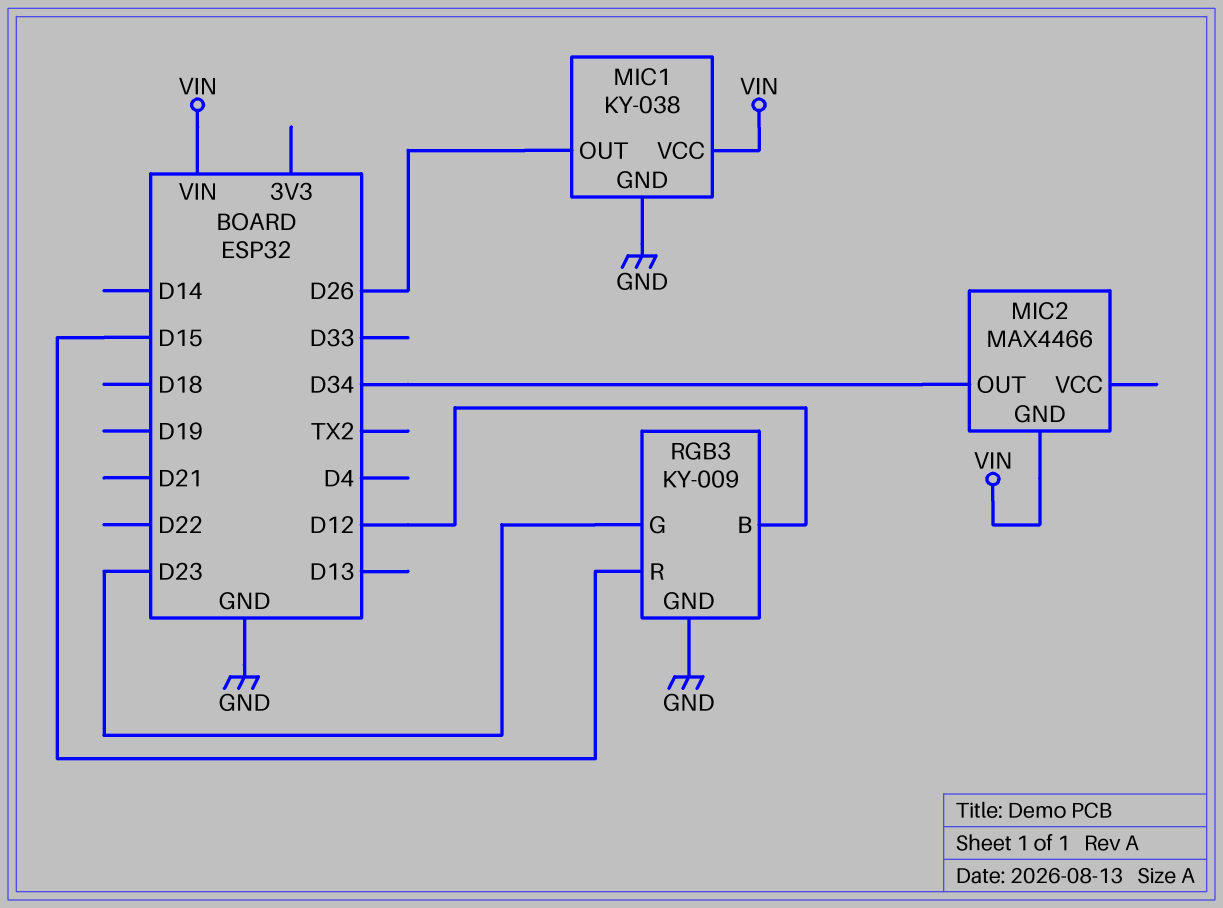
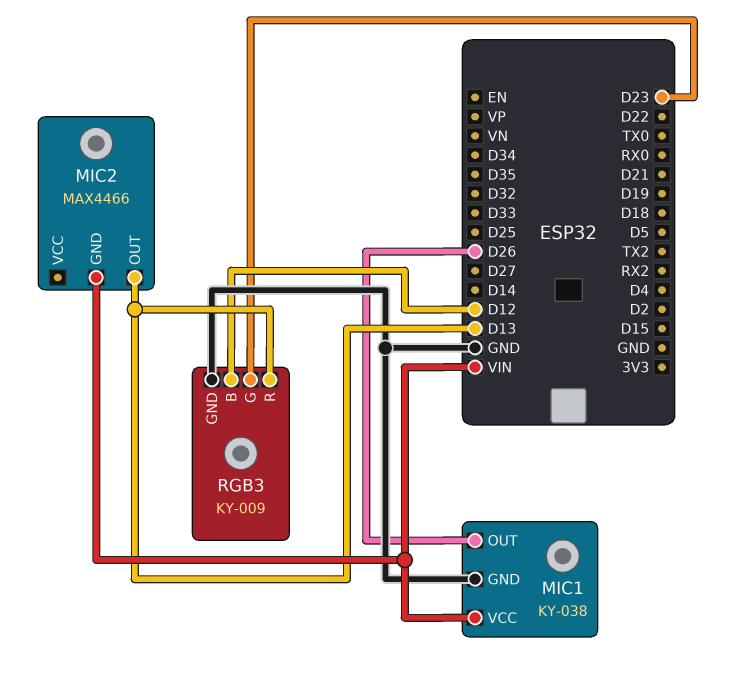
MIC2 pin OUT: D34 -> D13
RGB3 pin R: D15 -> D13

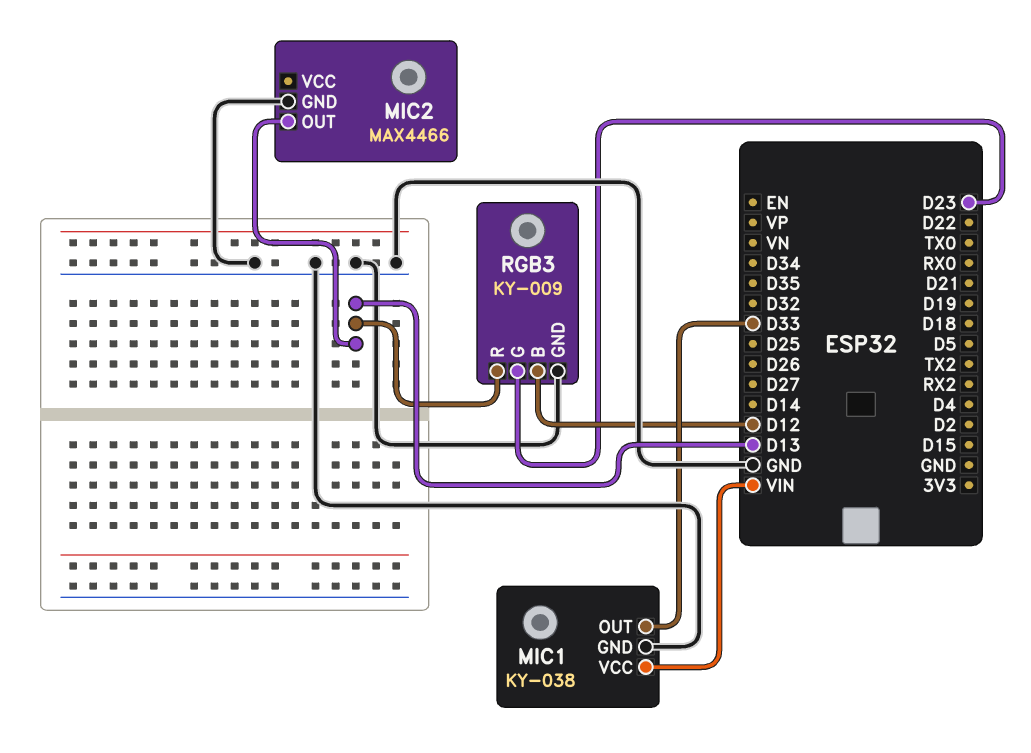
MIC1 pin OUT: D26 -> D33
MIC2 pin GND: VIN -> GND

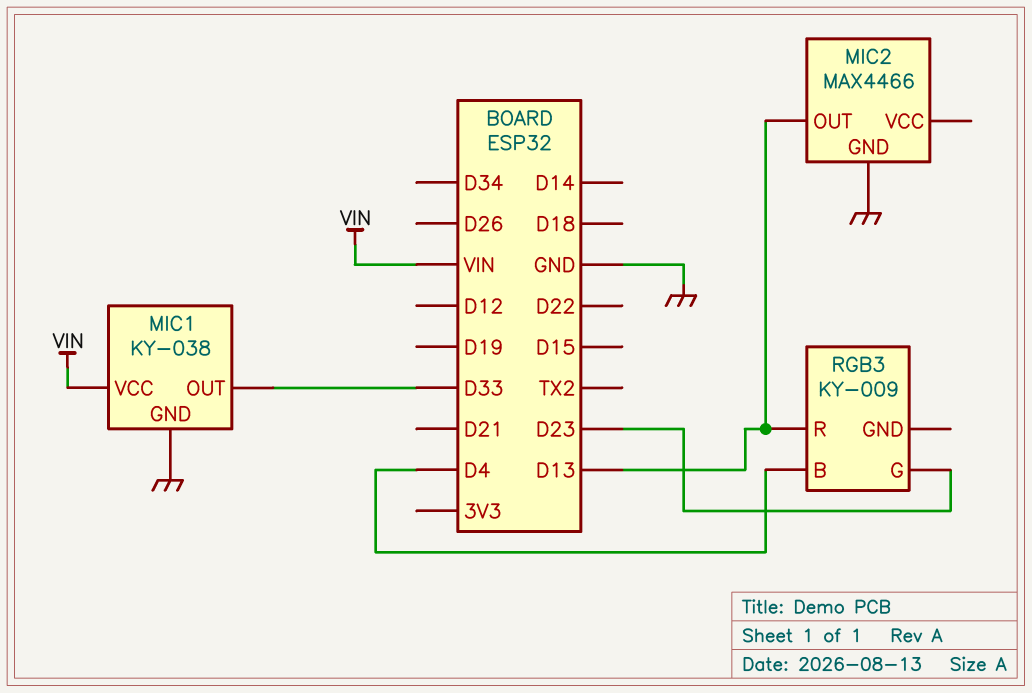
RGB3 pin B: D12 -> D4
RGB3 pin GND: GND -> none

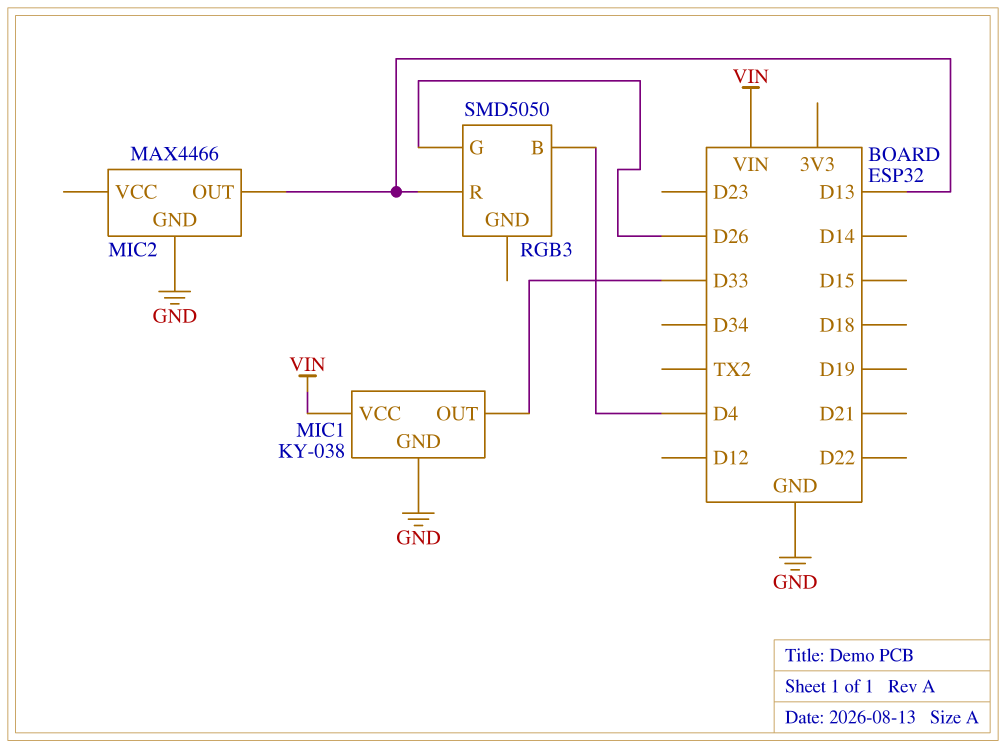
RGB3: KY-009 -> SMD5050
RGB3 pin G: D23 -> D26

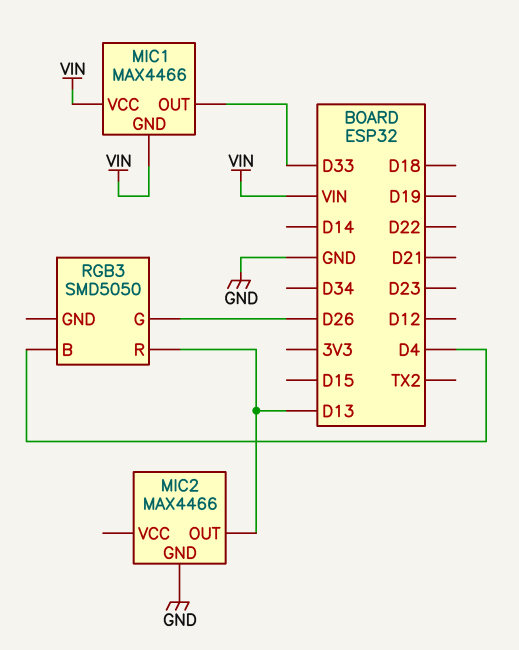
MIC1: KY-038 -> MAX4466
MIC1 pin GND: GND -> VIN

